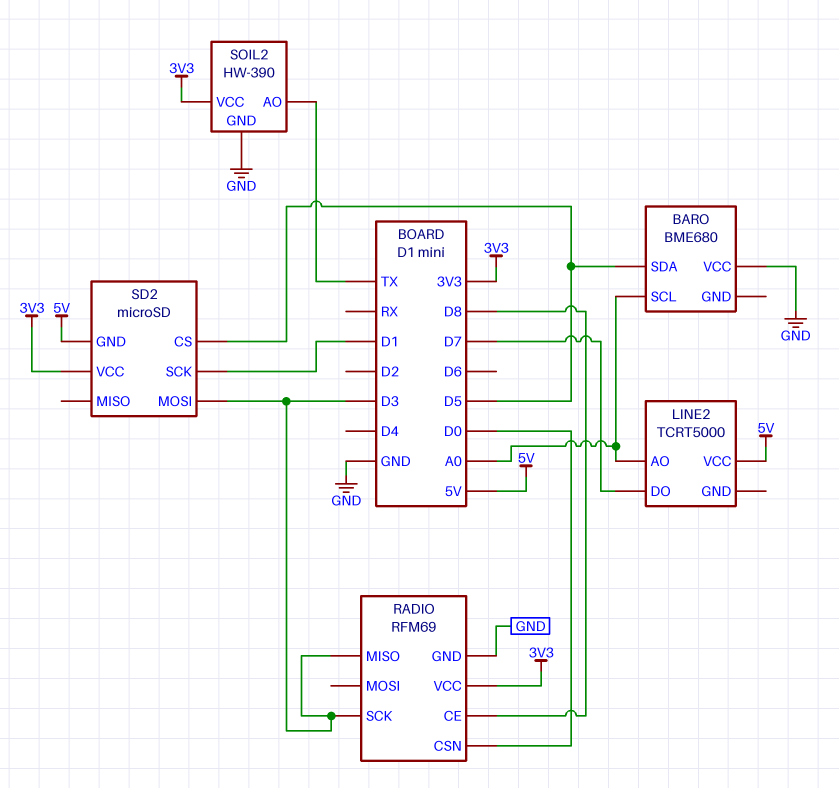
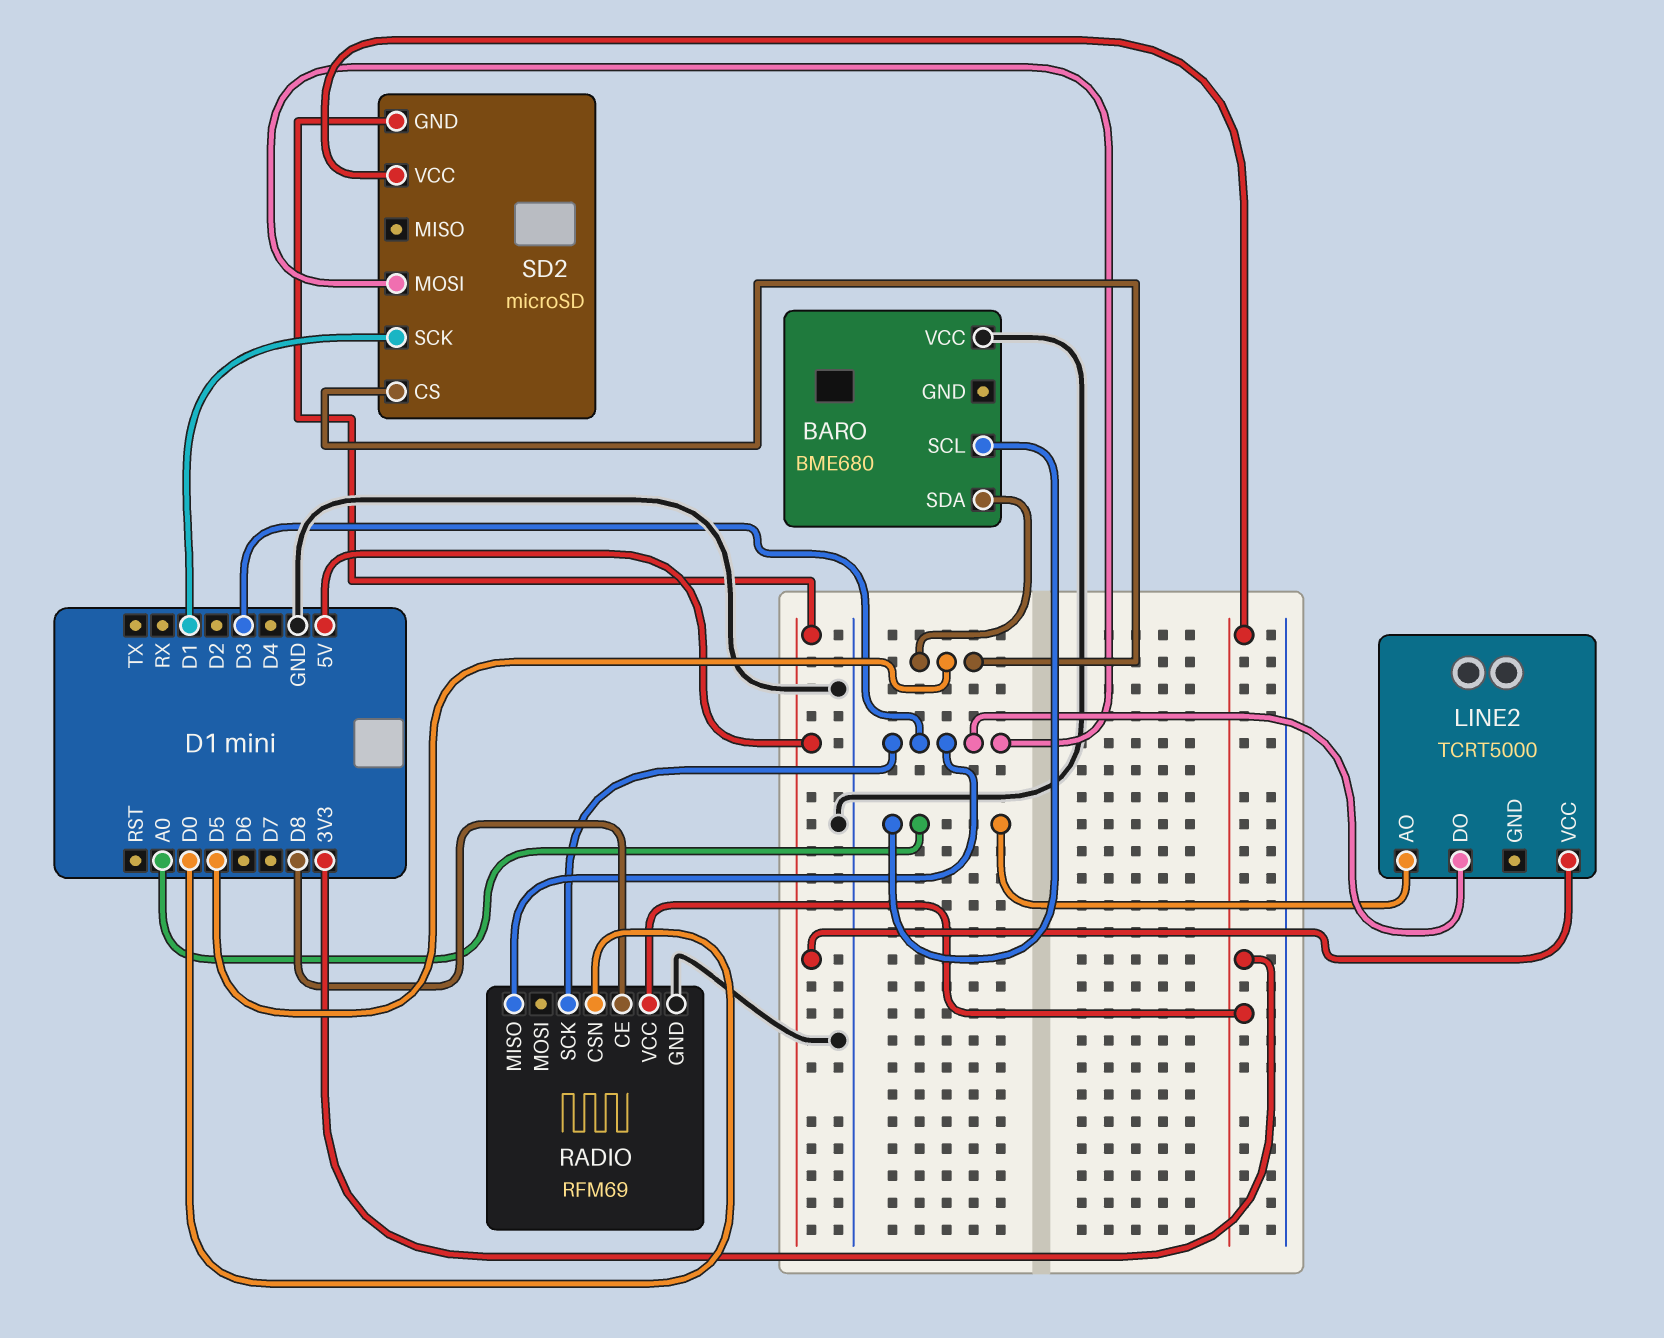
LINE2 pin DO: D7 -> D3
SOIL2: HW-390 -> none
SOIL2 pin AO: TX -> none
SOIL2 pin GND: GND -> none
SOIL2 pin VCC: 3V3 -> none

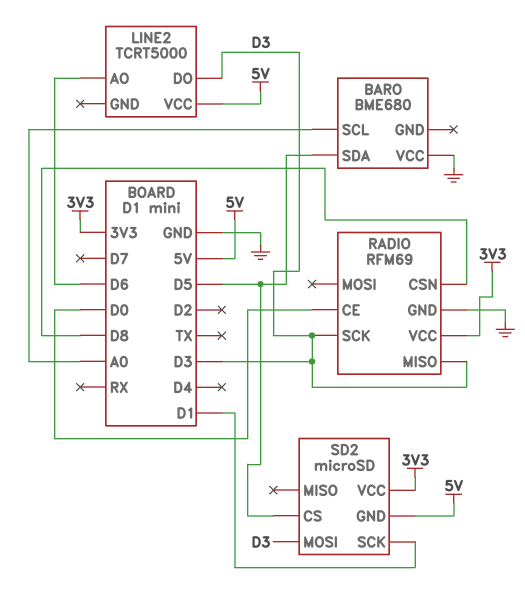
LINE2 pin AO: A0 -> D6
RADIO pin CE: D8 -> D0
RADIO pin CSN: D0 -> D8

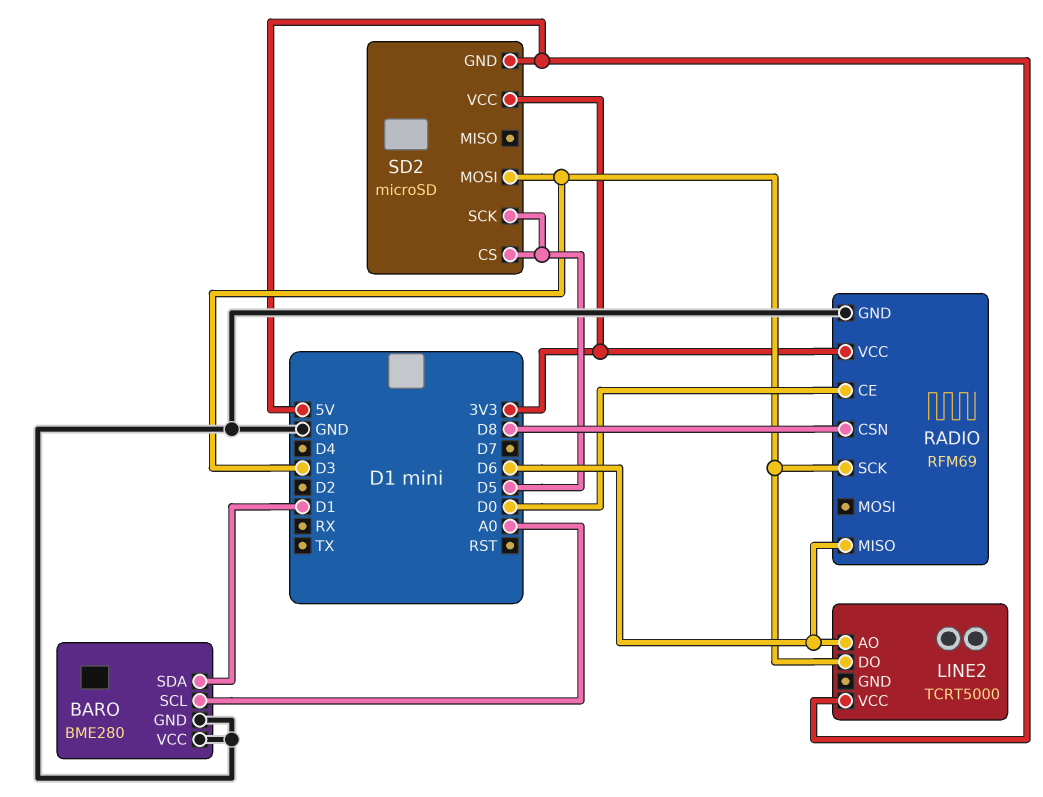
BARO: BME680 -> BME280
BARO pin GND: none -> GND
BARO pin SDA: D5 -> D1
RADIO pin MISO: D3 -> D6
SD2 pin SCK: D1 -> D5

